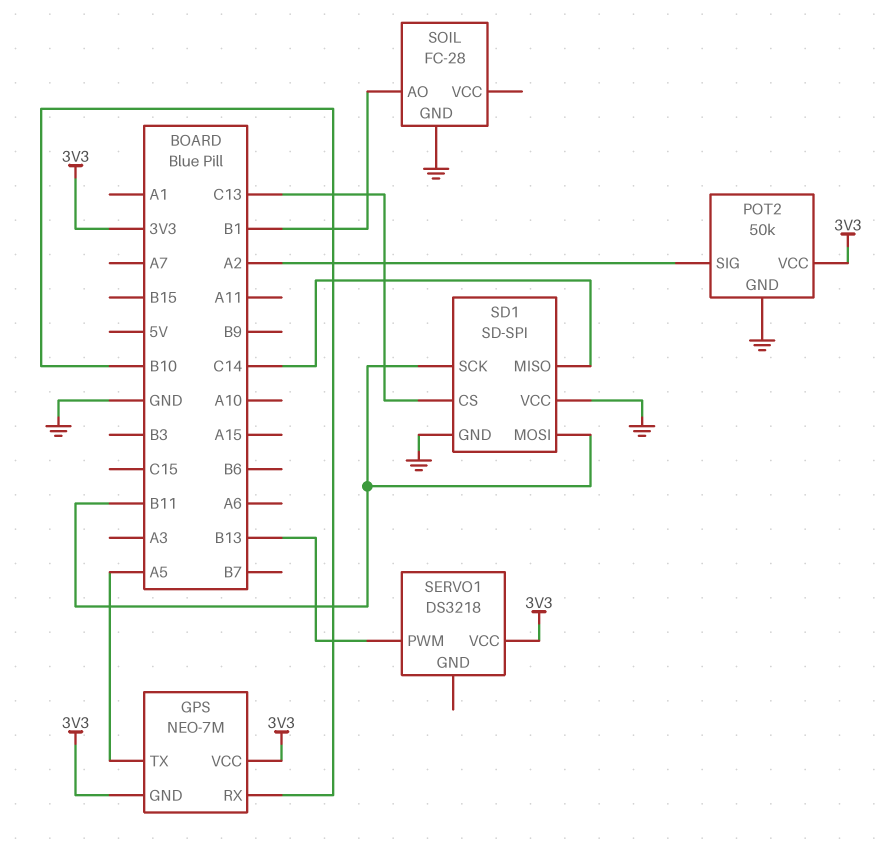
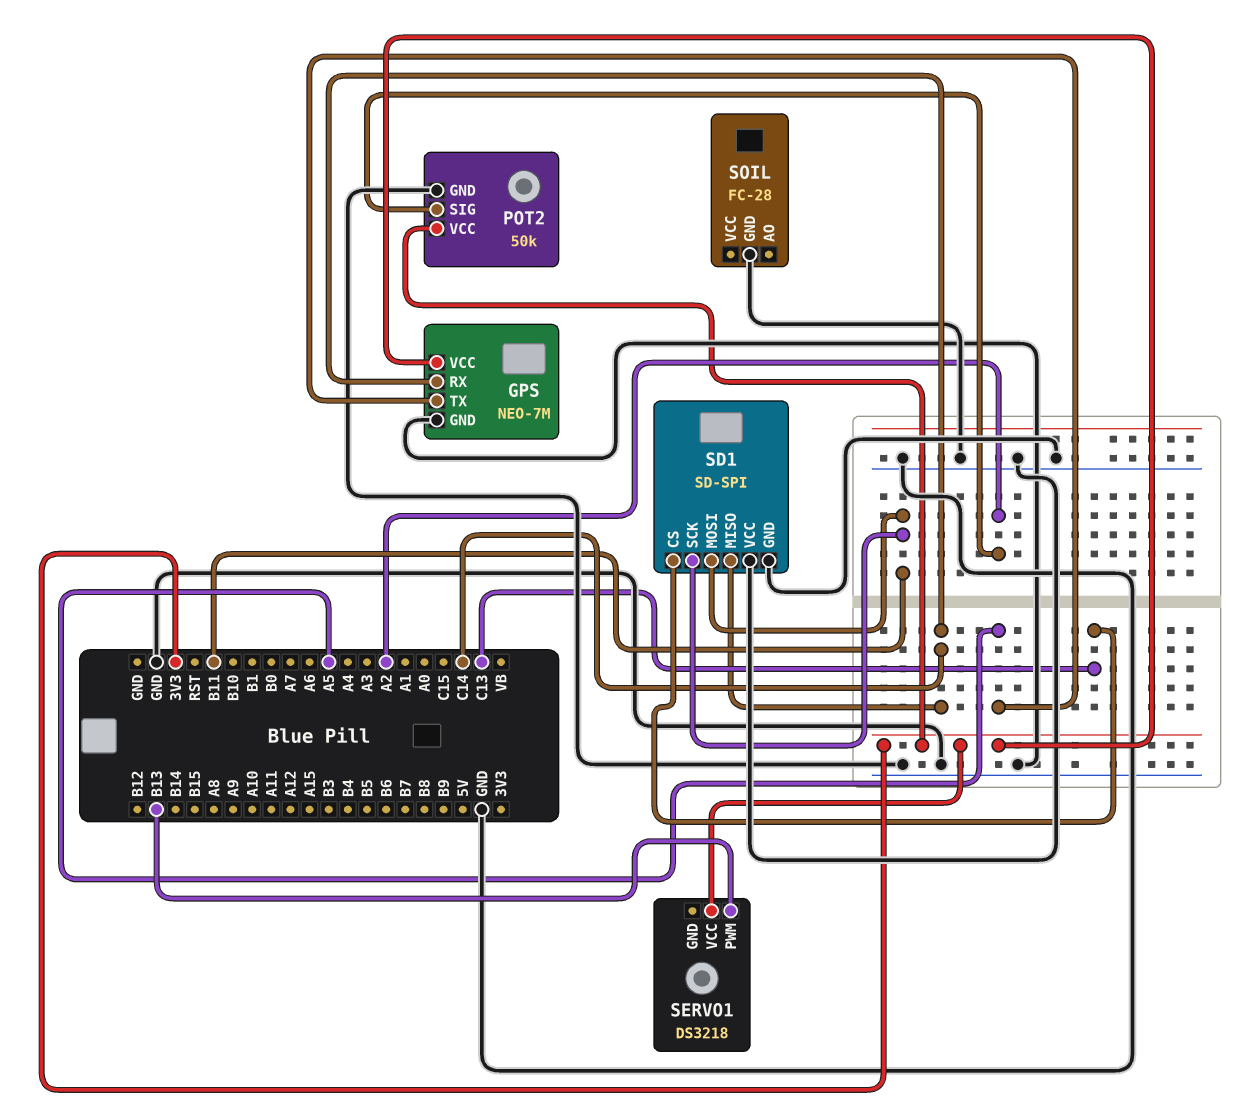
GPS pin GND: 3V3 -> GND
GPS pin RX: B10 -> C14
SOIL pin AO: B1 -> none

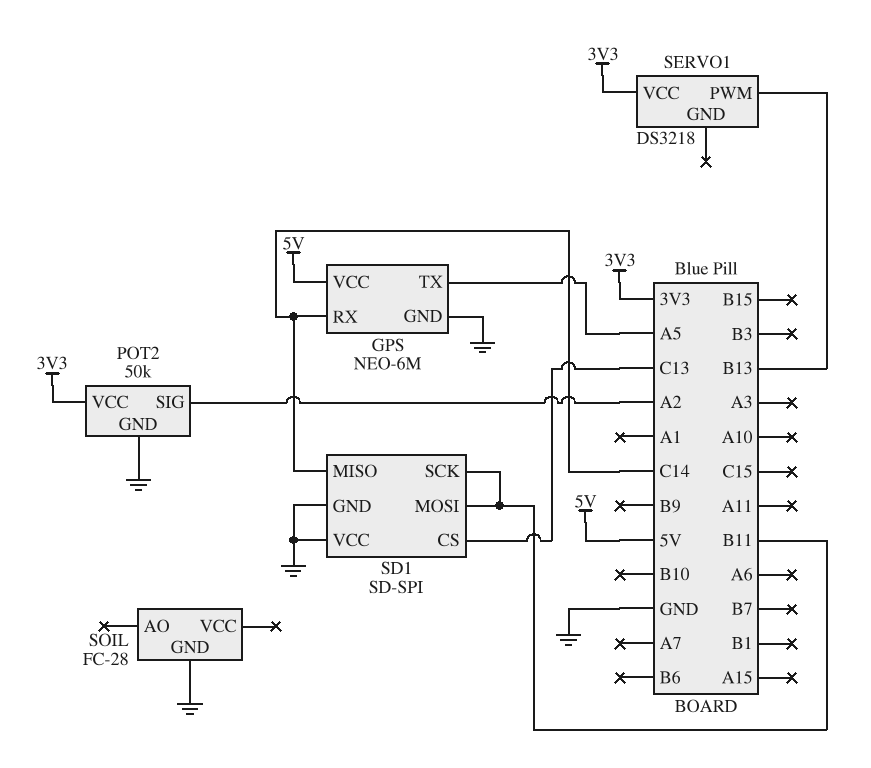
GPS: NEO-7M -> NEO-6M
GPS pin VCC: 3V3 -> 5V

